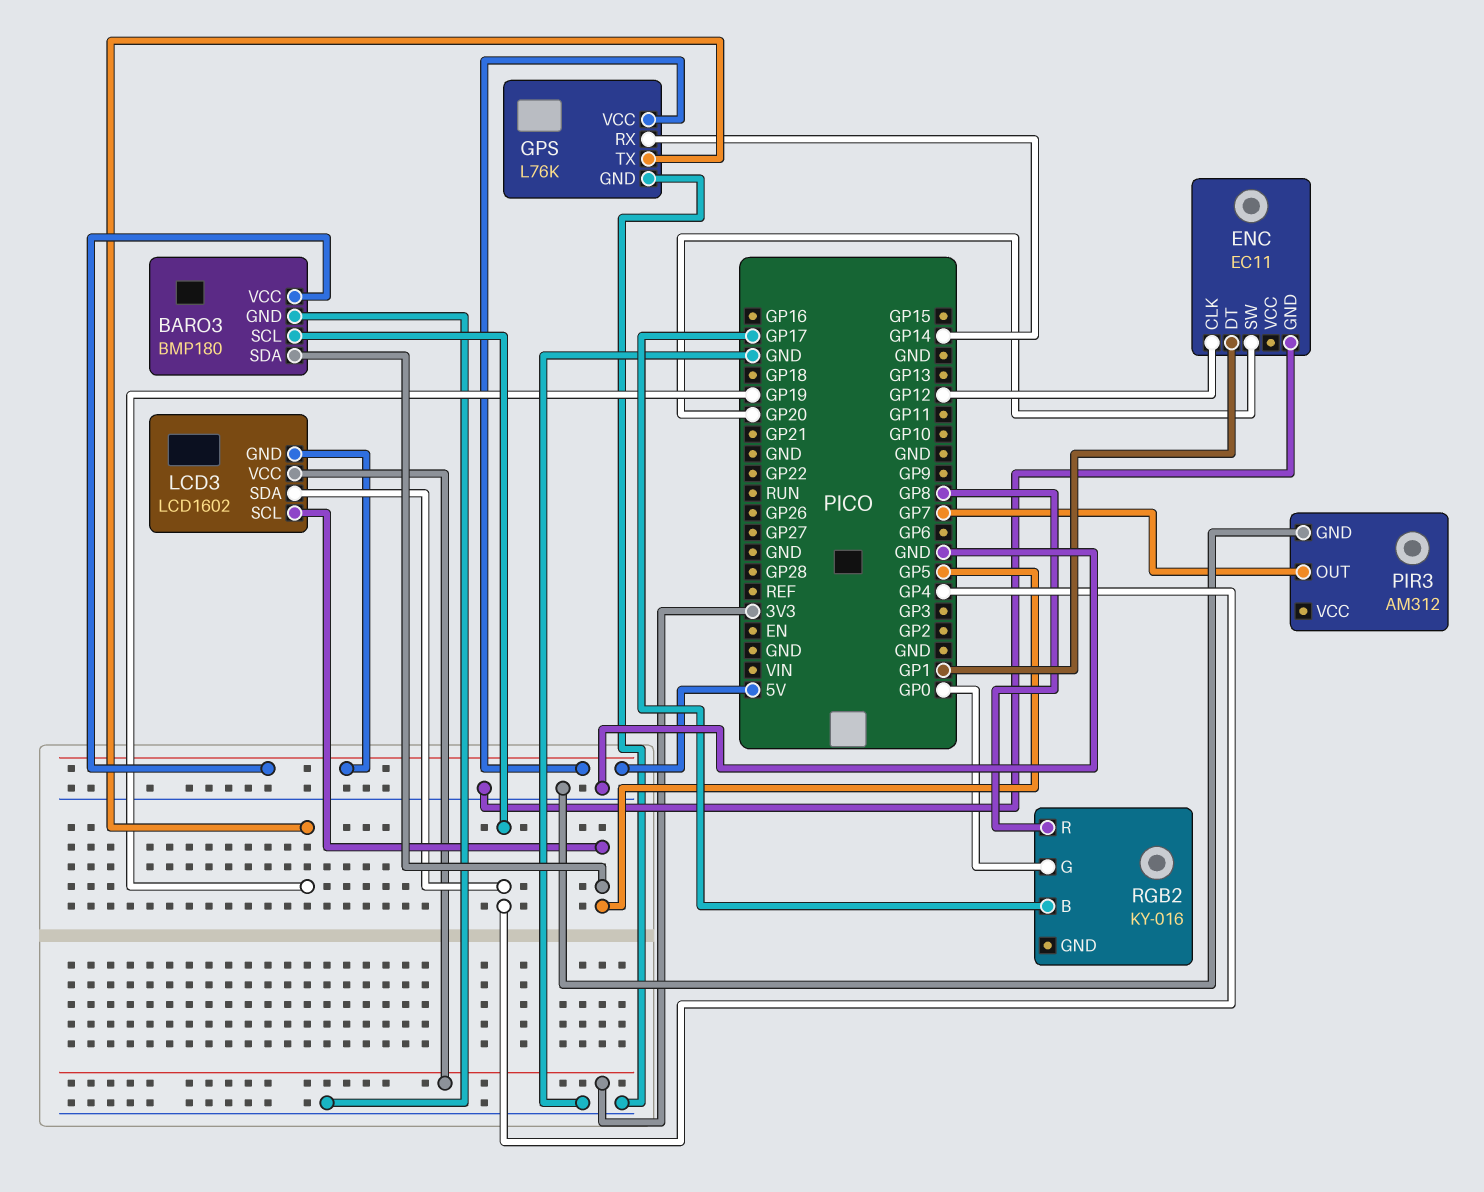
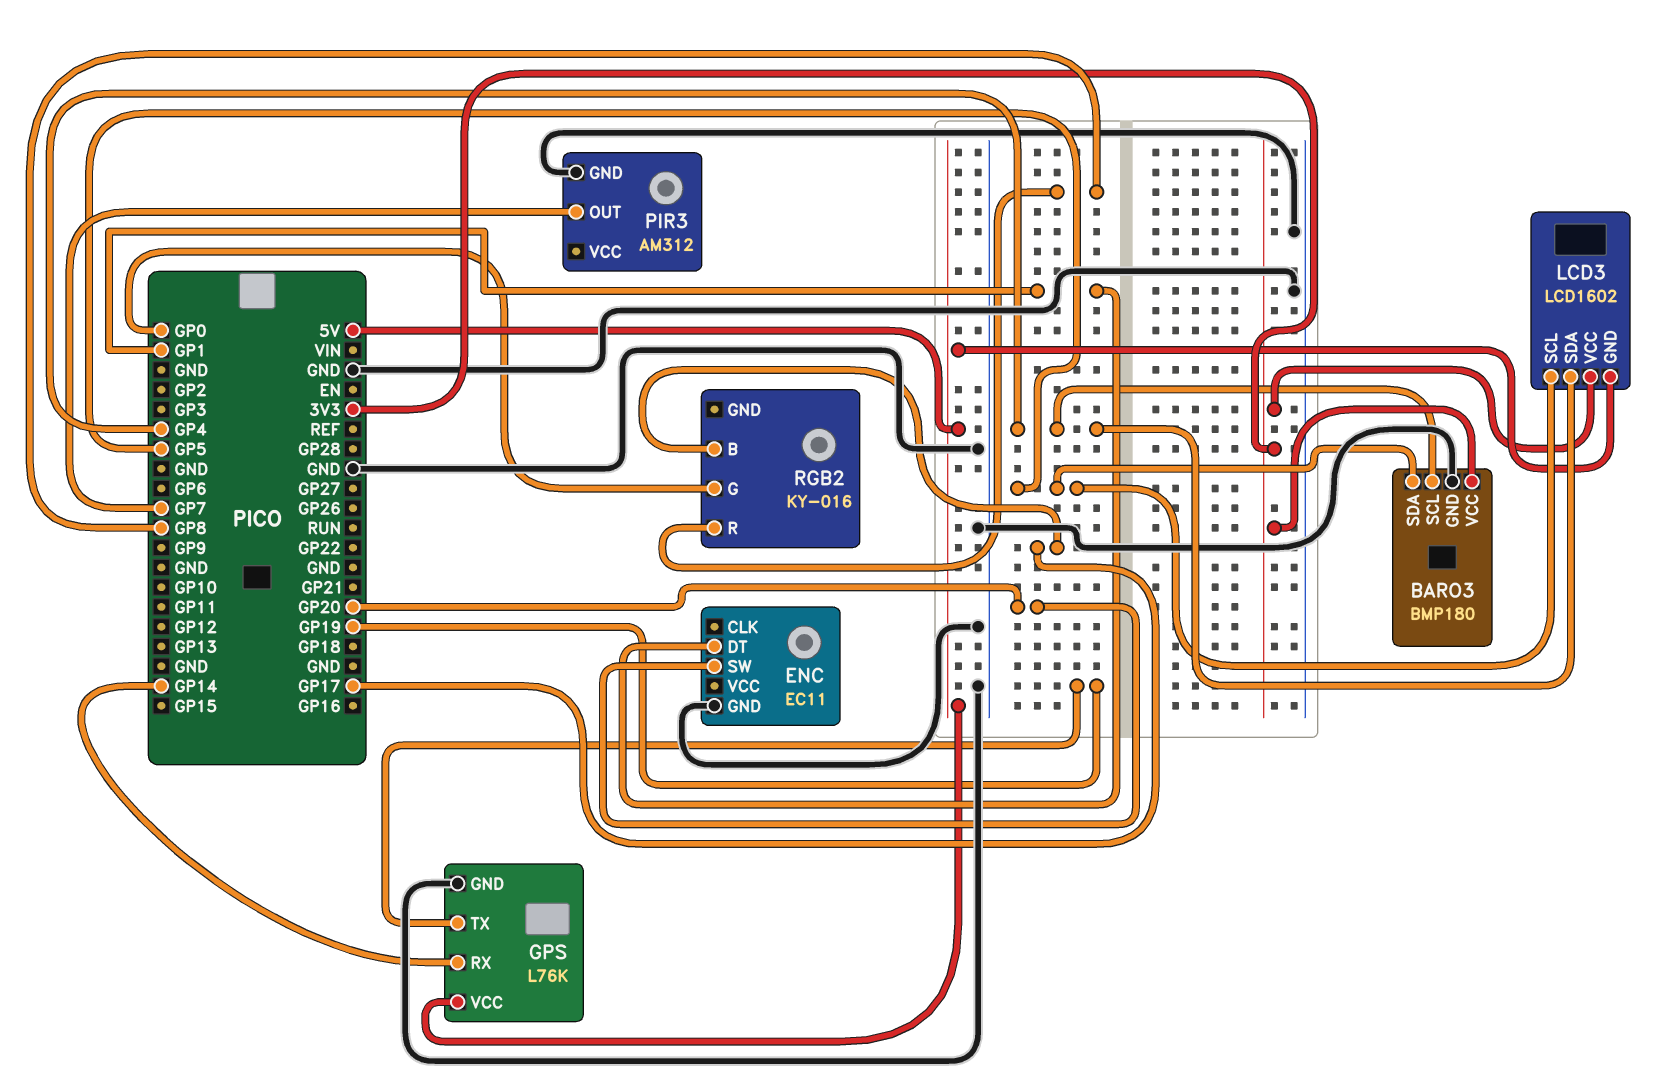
BARO3 pin VCC: 5V -> 3V3
ENC pin CLK: GP12 -> none

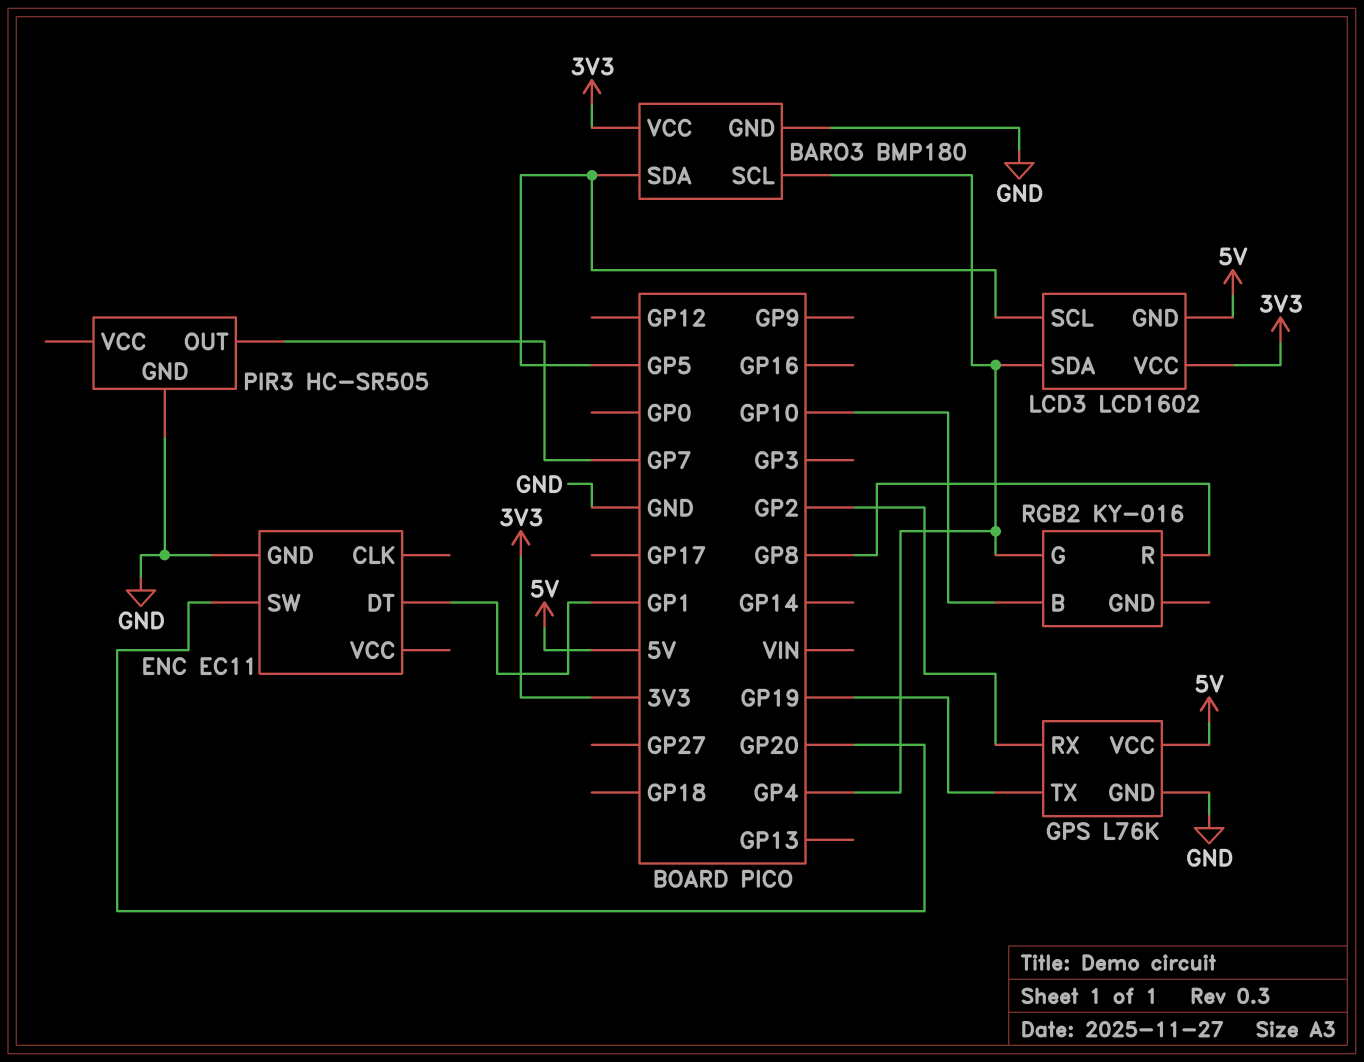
GPS pin RX: GP14 -> GP2
PIR3: AM312 -> HC-SR505
RGB2 pin B: GP17 -> GP10
RGB2 pin G: GP0 -> GP4

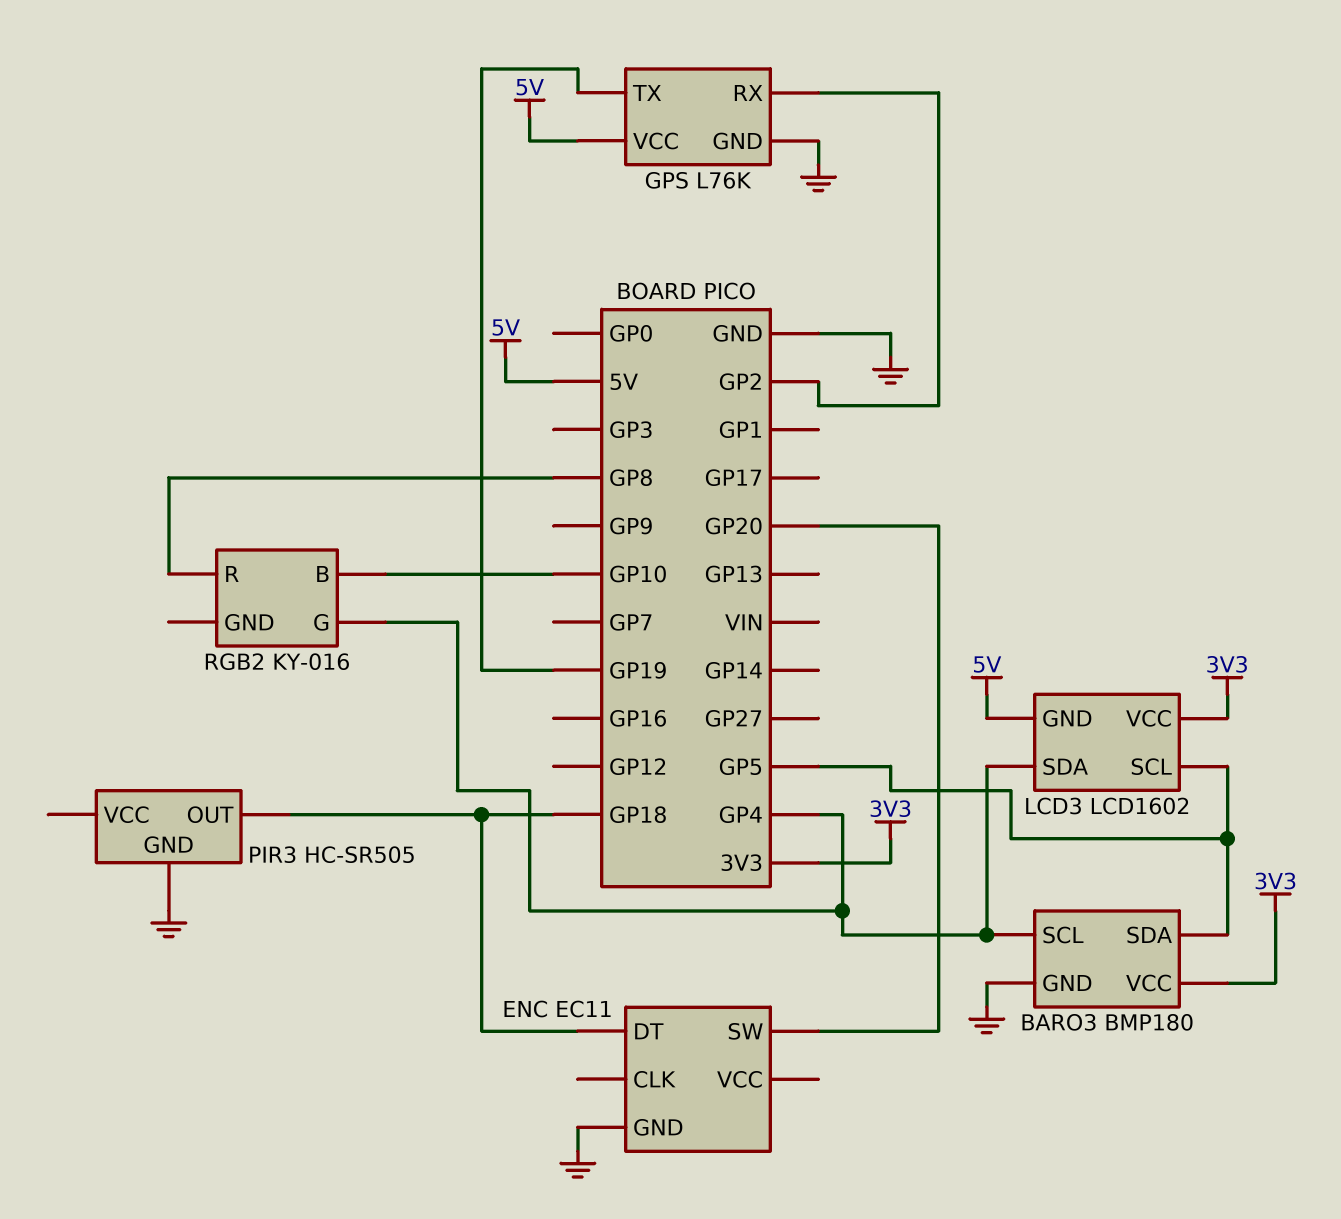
ENC pin DT: GP1 -> GP18
PIR3 pin OUT: GP7 -> GP18

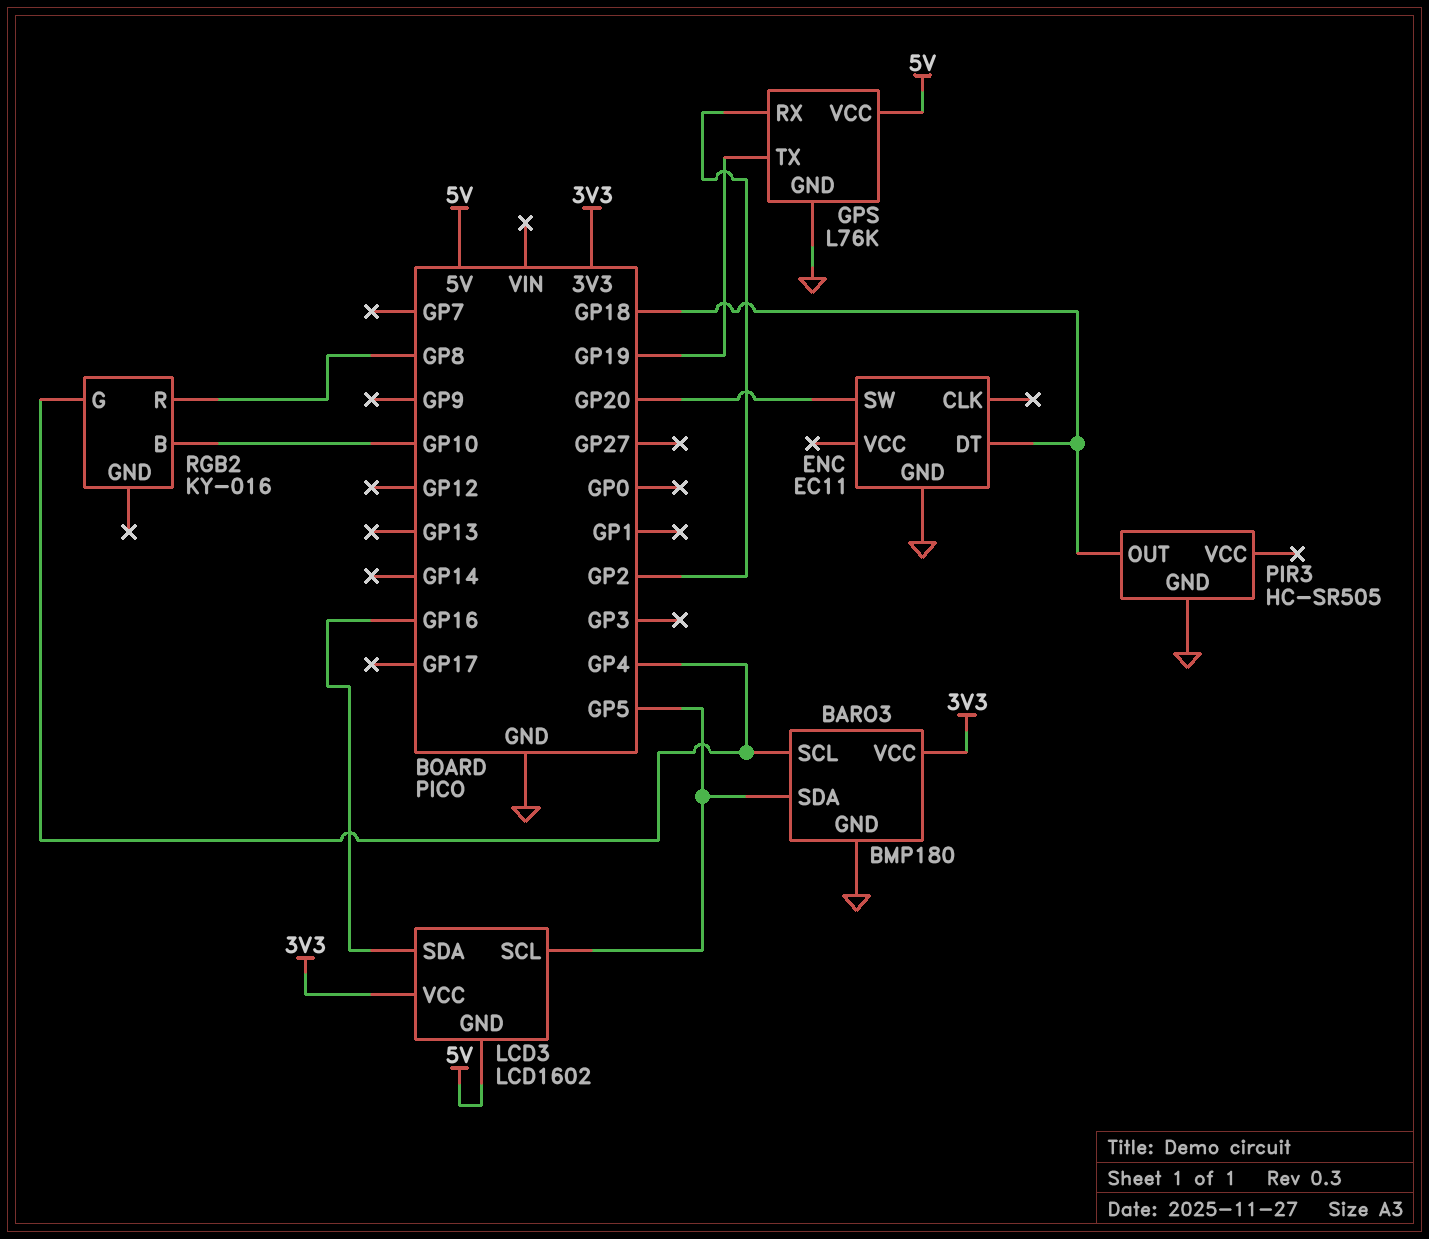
LCD3 pin SDA: GP4 -> GP16

